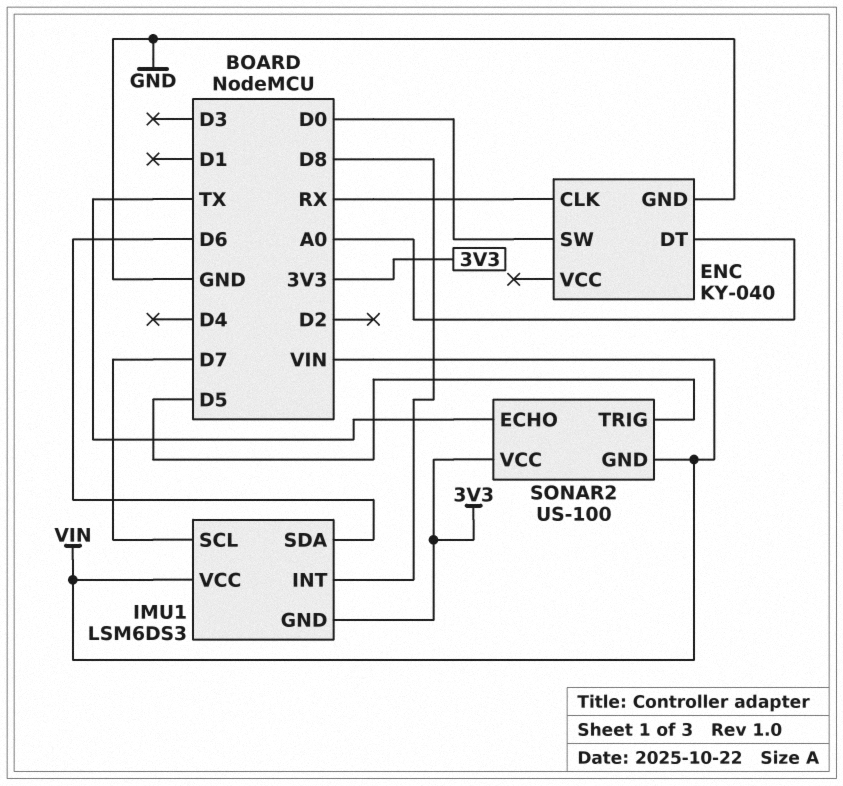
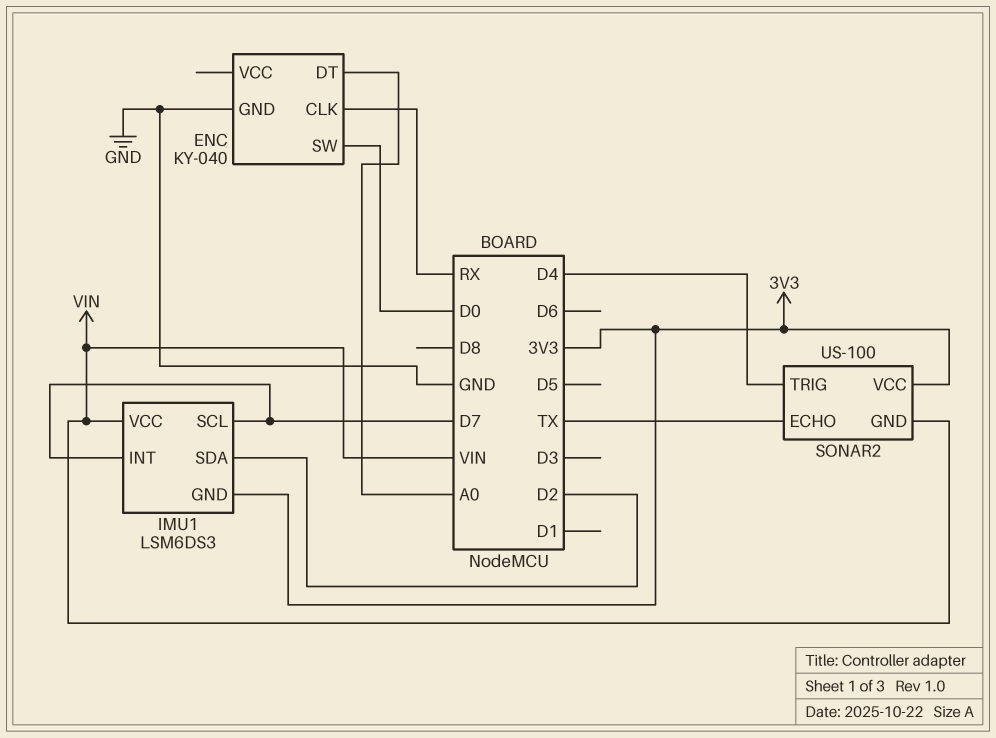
IMU1 pin INT: D8 -> D7
IMU1 pin SDA: D6 -> D2
SONAR2 pin TRIG: D5 -> D4

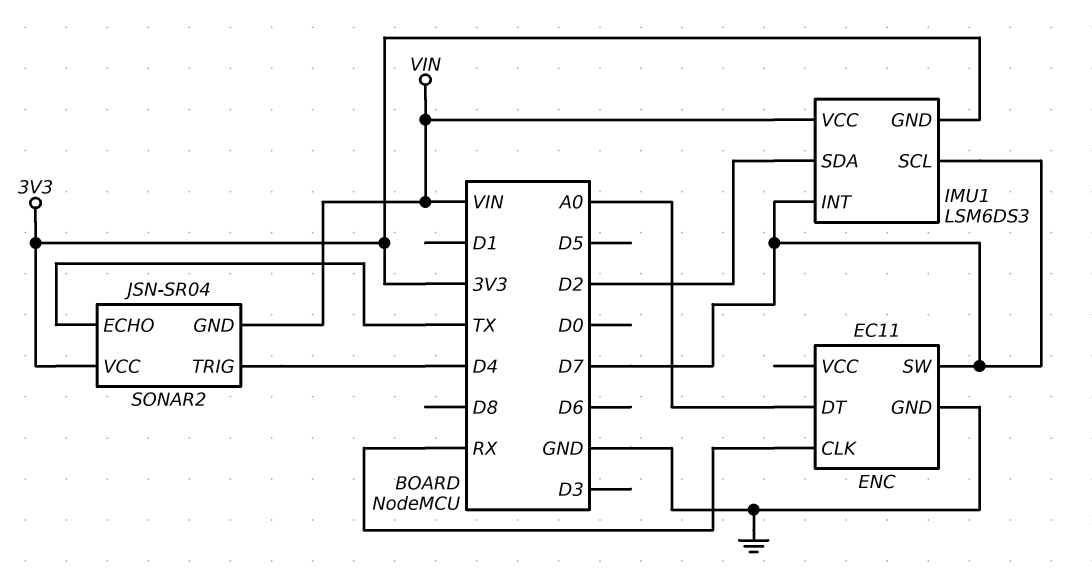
ENC: KY-040 -> EC11
ENC pin SW: D0 -> D7
SONAR2: US-100 -> JSN-SR04

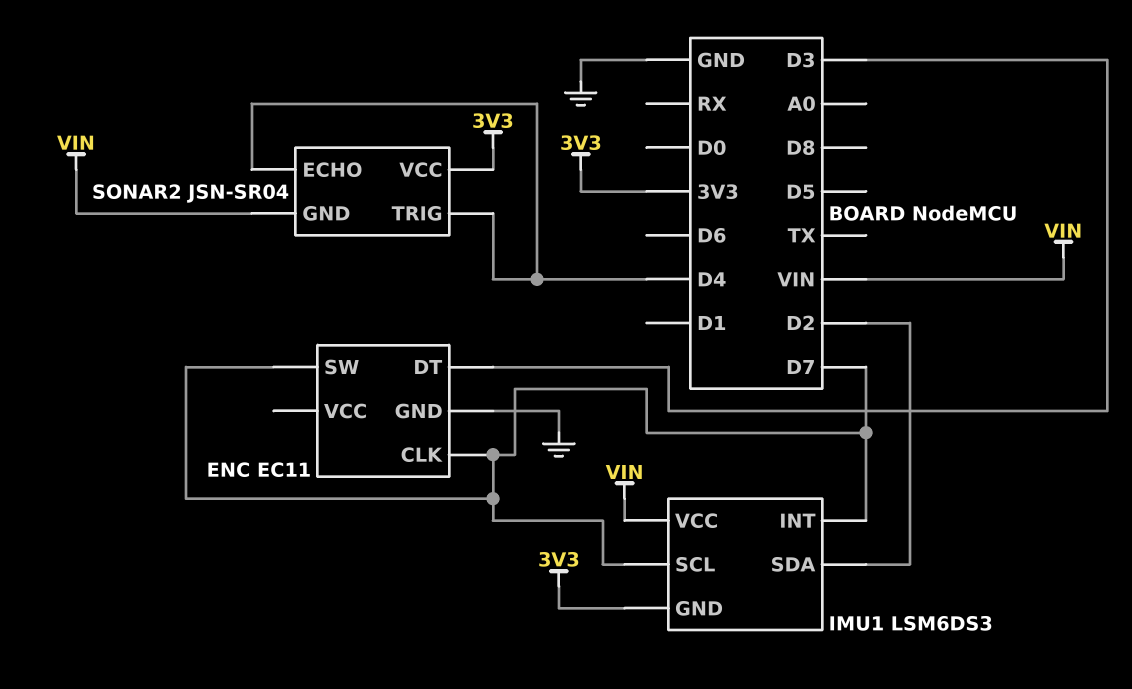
ENC pin CLK: RX -> D7
ENC pin DT: A0 -> D3
SONAR2 pin ECHO: TX -> D4

